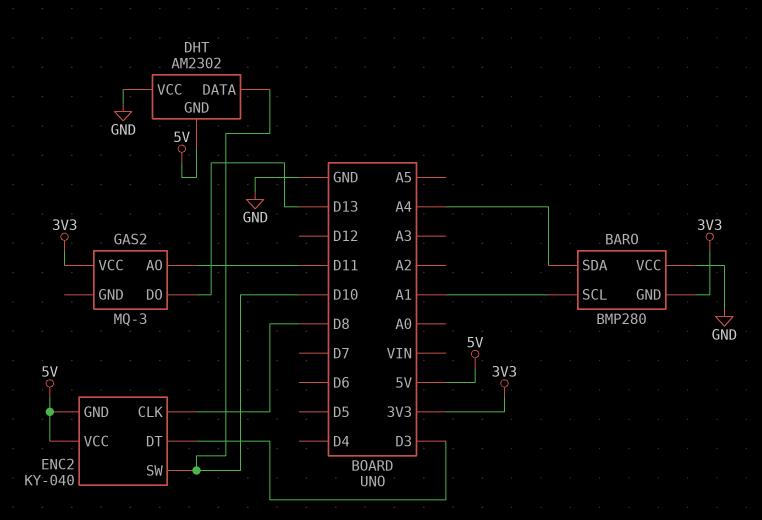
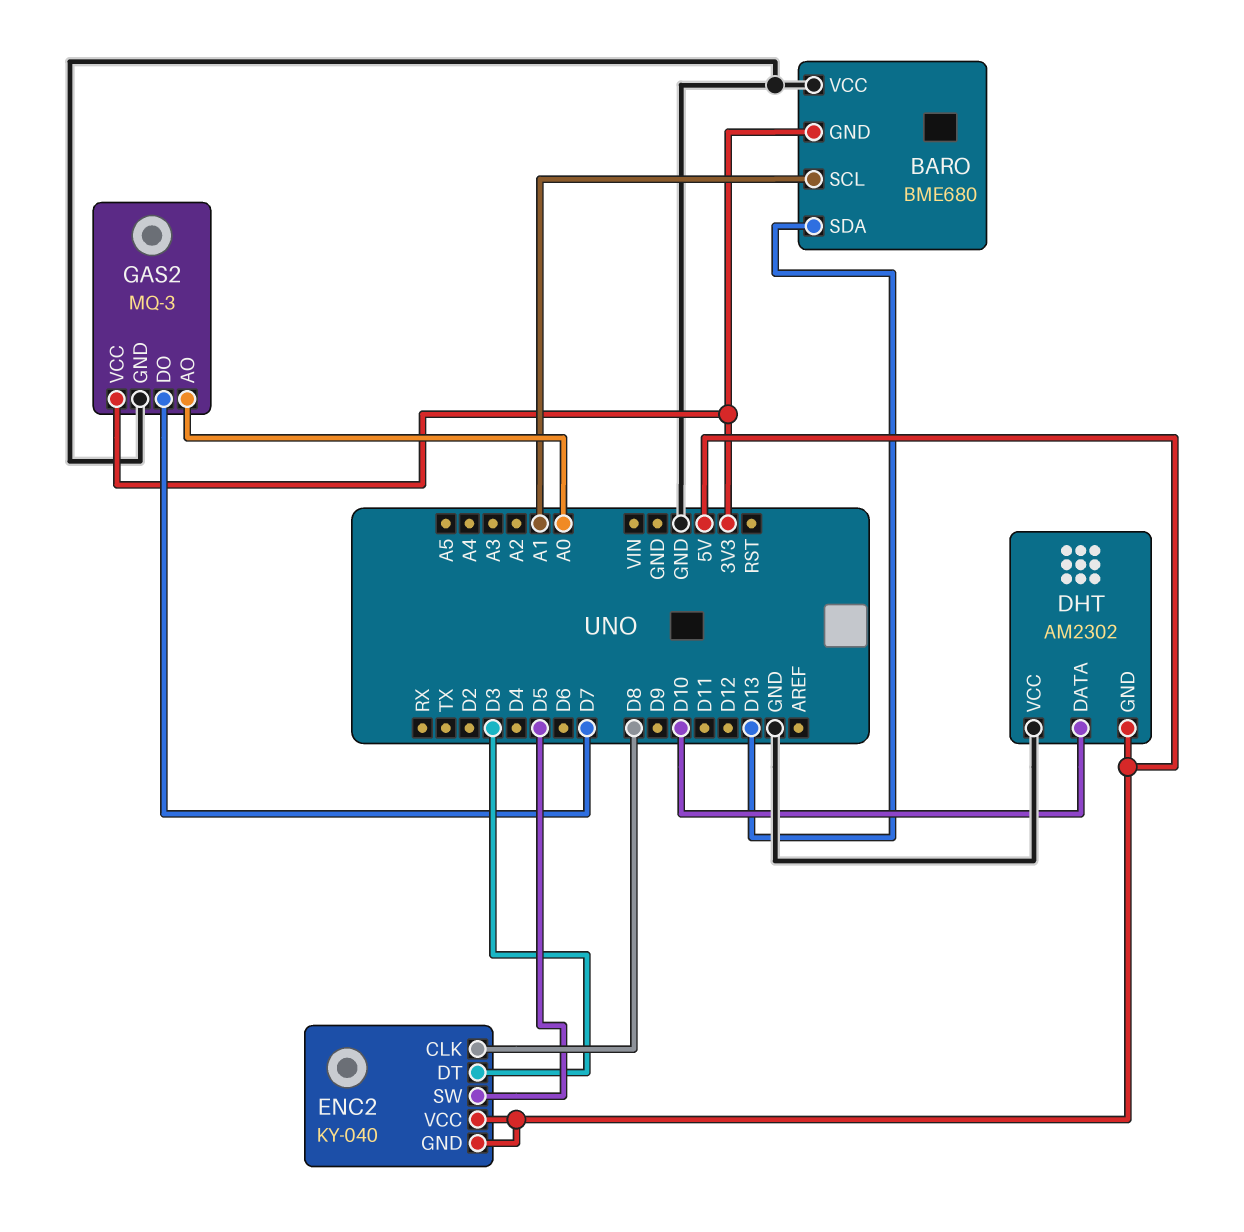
BARO: BMP280 -> BME680
BARO pin SDA: A4 -> D13
ENC2 pin SW: D10 -> D5
GAS2 pin AO: D11 -> A0
GAS2 pin DO: D13 -> D7
GAS2 pin GND: none -> GND

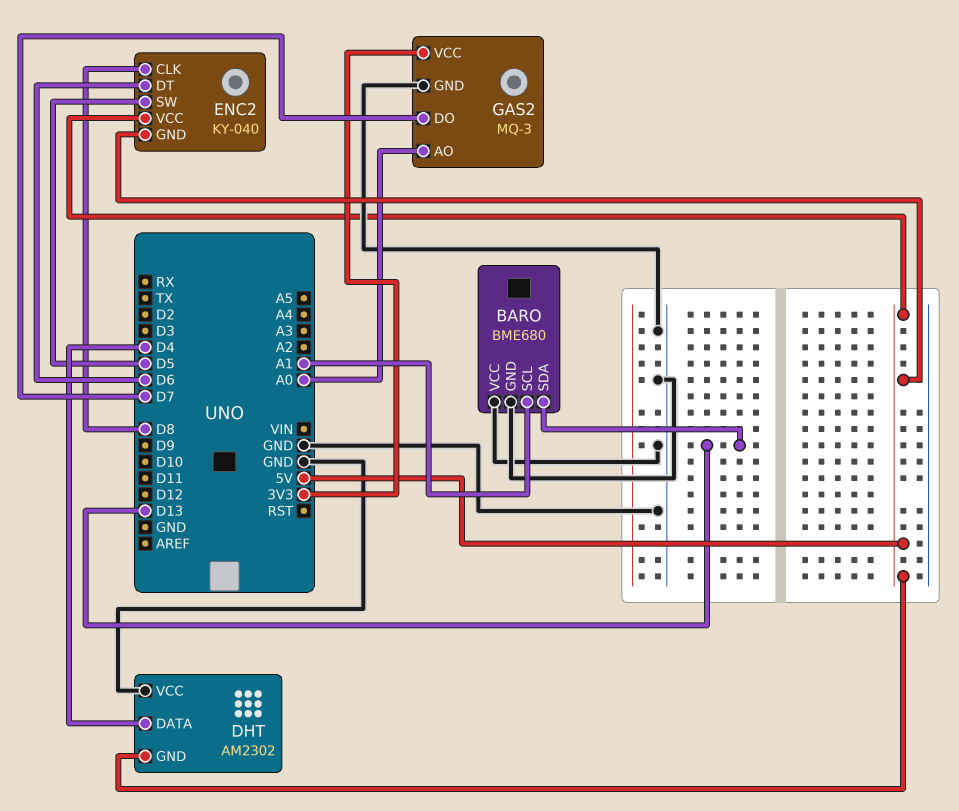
BARO pin GND: 3V3 -> GND
DHT pin DATA: D10 -> D4
ENC2 pin DT: D3 -> D6

